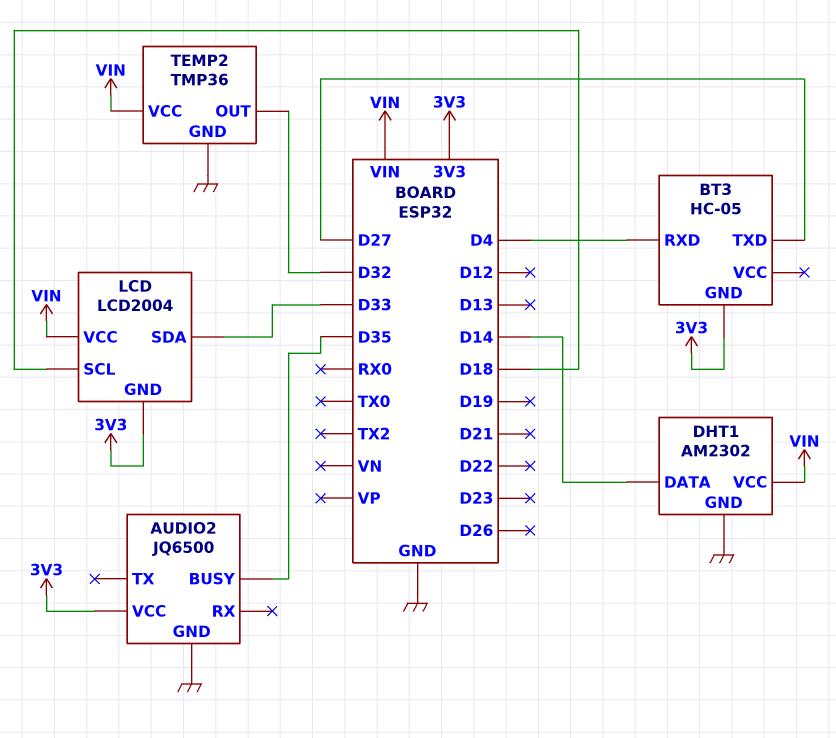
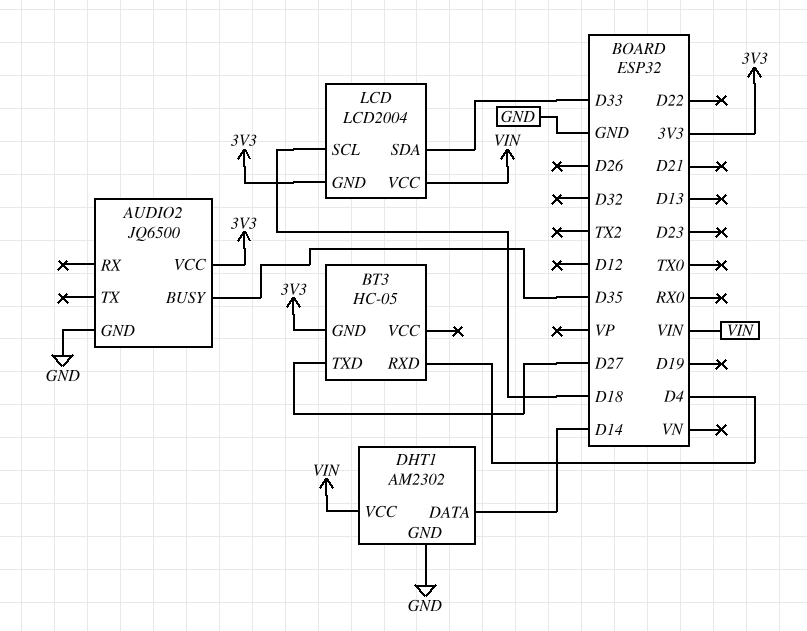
TEMP2: TMP36 -> none
TEMP2 pin GND: GND -> none
TEMP2 pin OUT: D32 -> none
TEMP2 pin VCC: VIN -> none

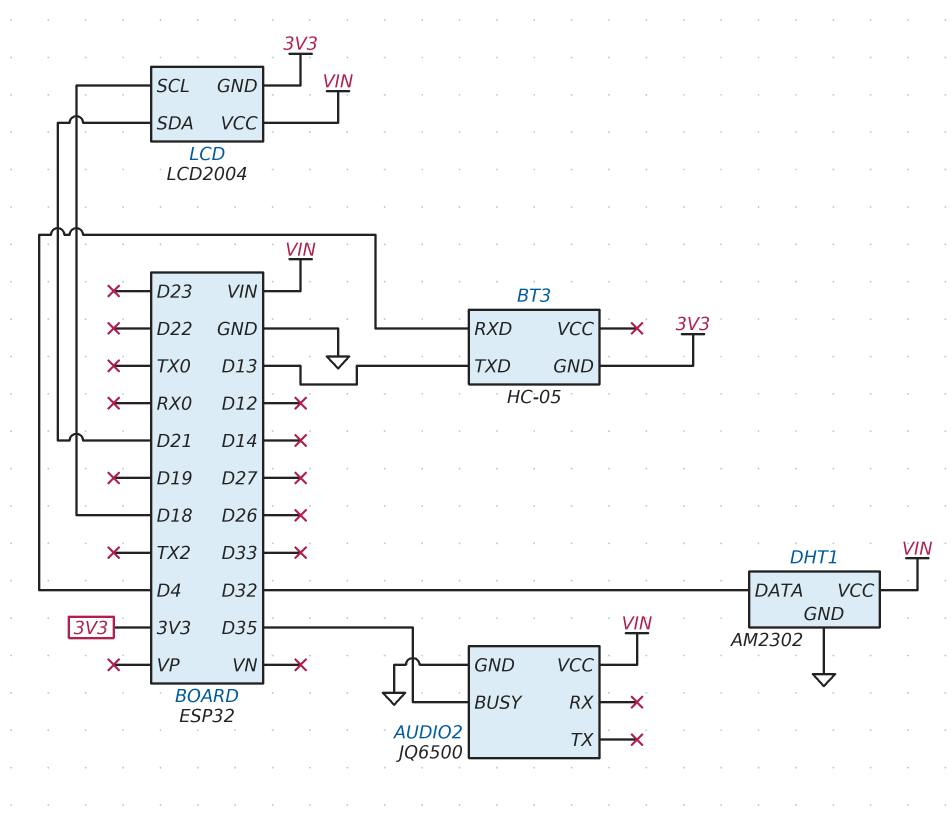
AUDIO2 pin VCC: 3V3 -> VIN
BT3 pin TXD: D27 -> D13
DHT1 pin DATA: D14 -> D32
LCD pin SDA: D33 -> D21

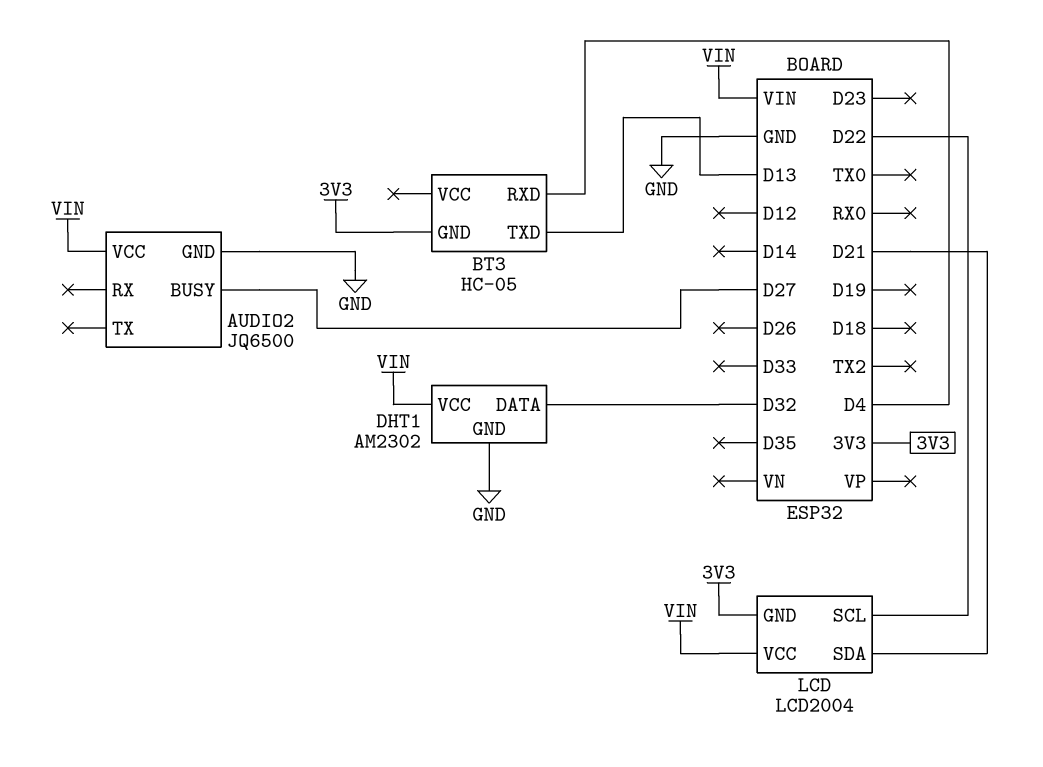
AUDIO2 pin BUSY: D35 -> D27
LCD pin SCL: D18 -> D22

